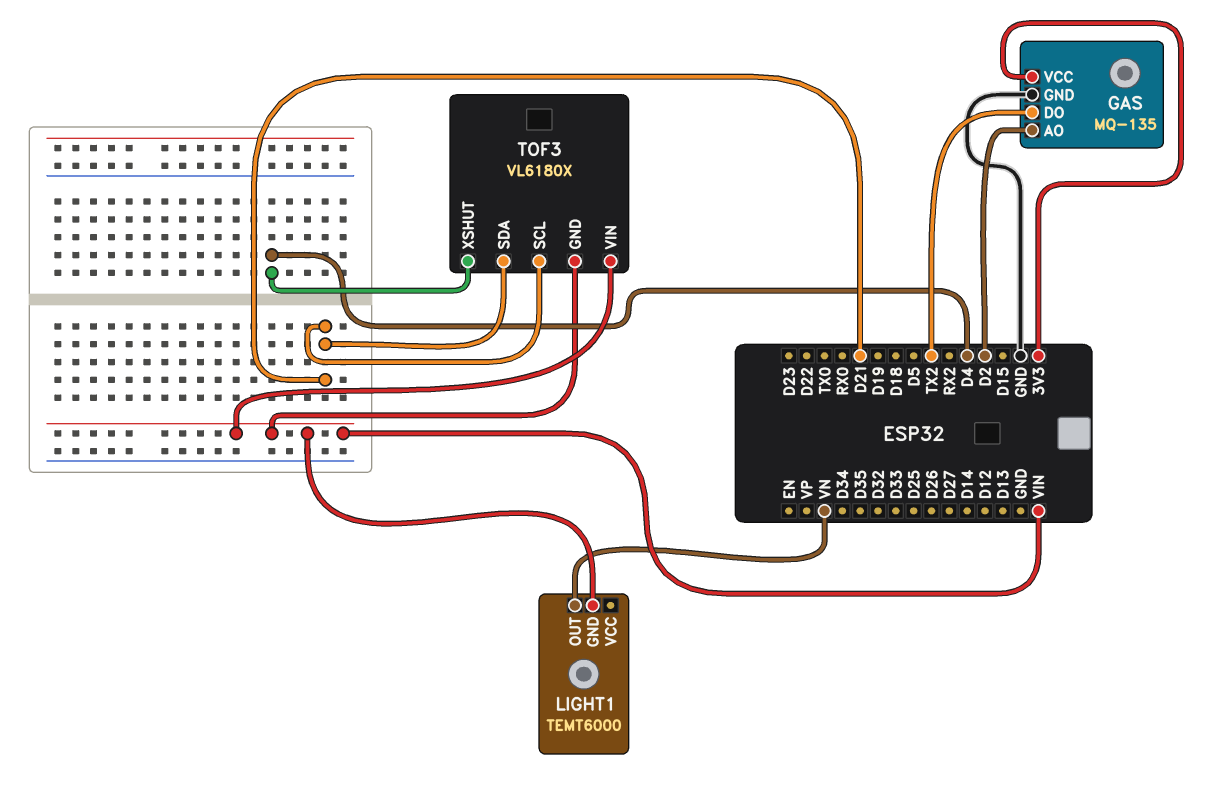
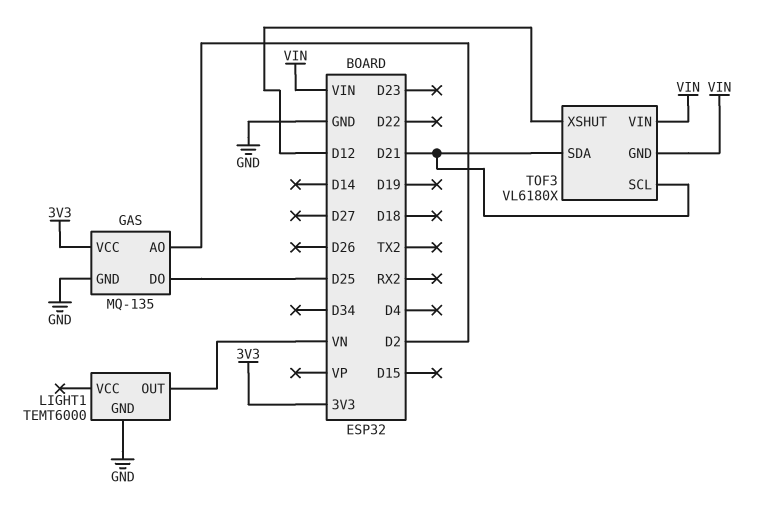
GAS pin DO: TX2 -> D25
LIGHT1 pin GND: VIN -> GND
TOF3 pin XSHUT: D4 -> D12

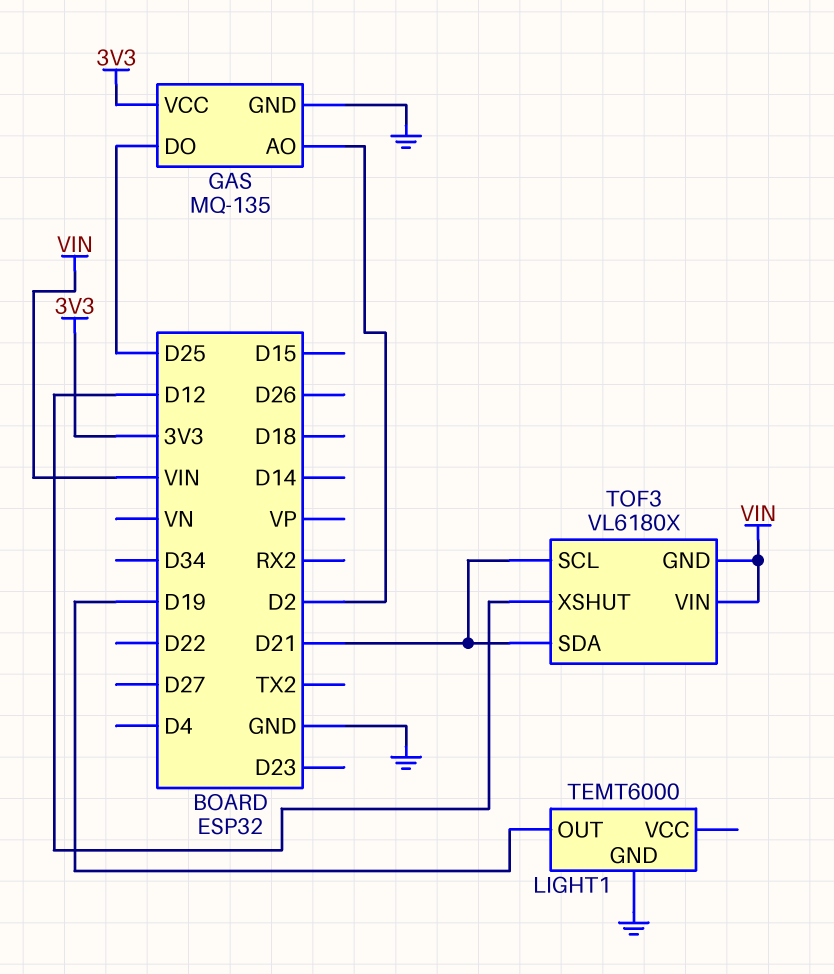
LIGHT1 pin OUT: VN -> D19

